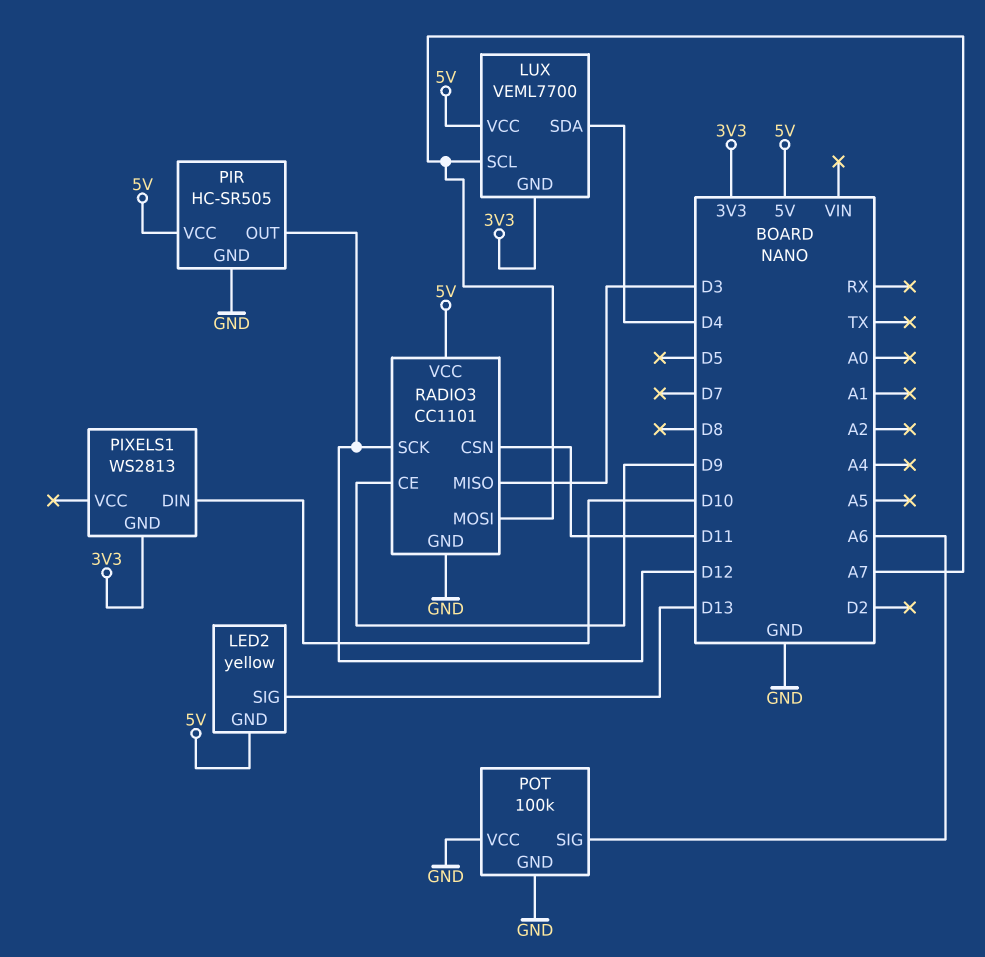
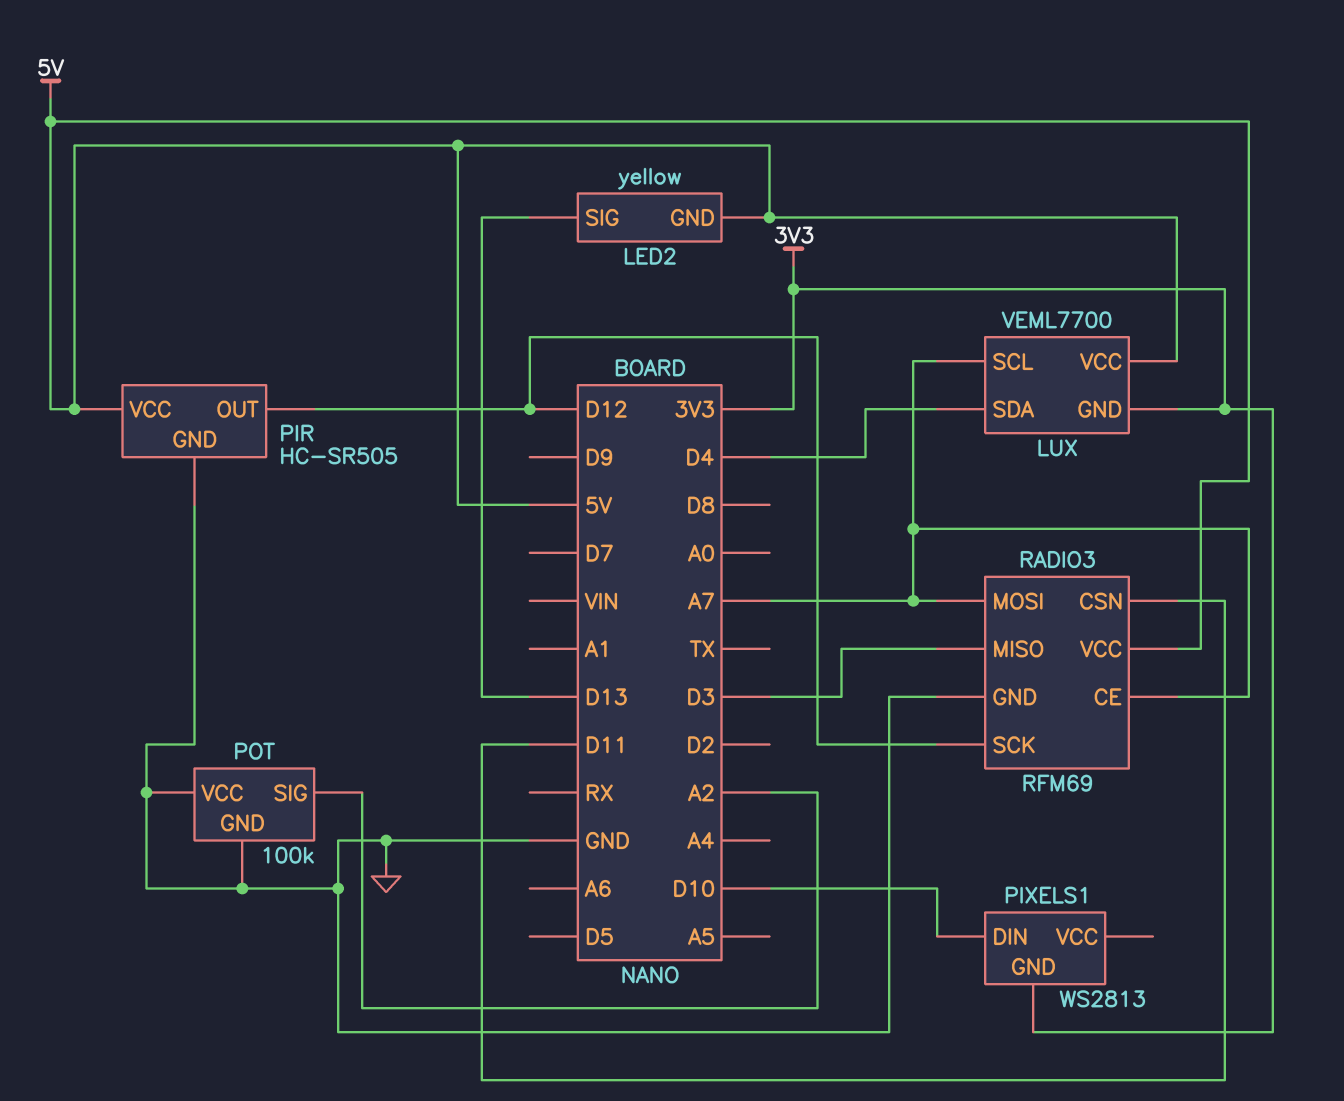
POT pin SIG: A6 -> A2
RADIO3: CC1101 -> RFM69
RADIO3 pin CE: D9 -> A7

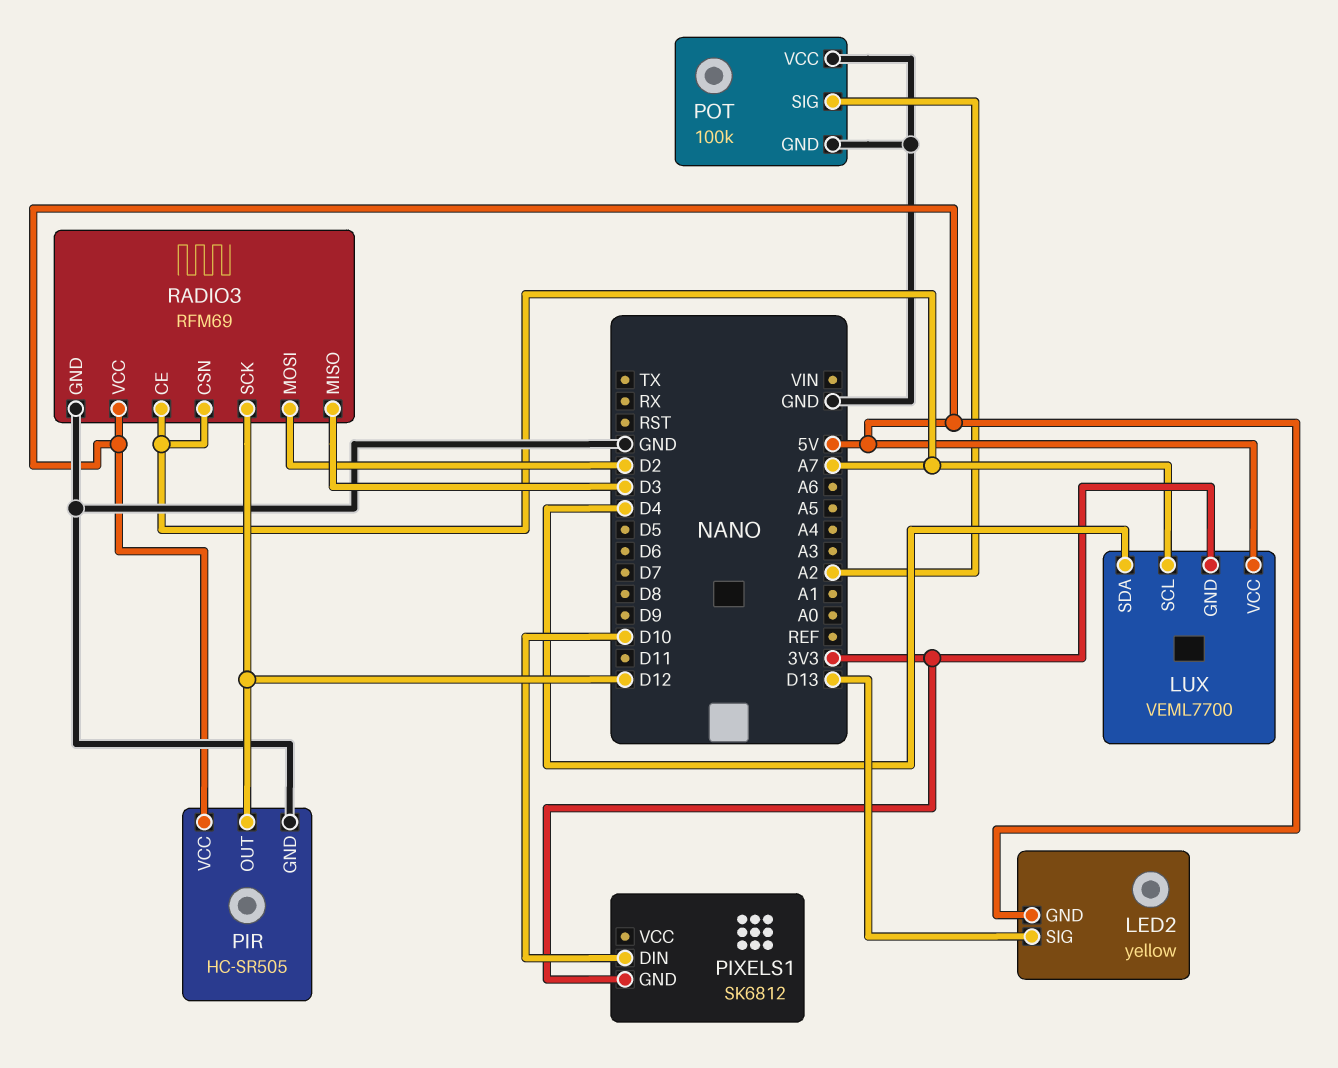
PIXELS1: WS2813 -> SK6812
RADIO3 pin CSN: D11 -> A7
RADIO3 pin MOSI: A7 -> D2

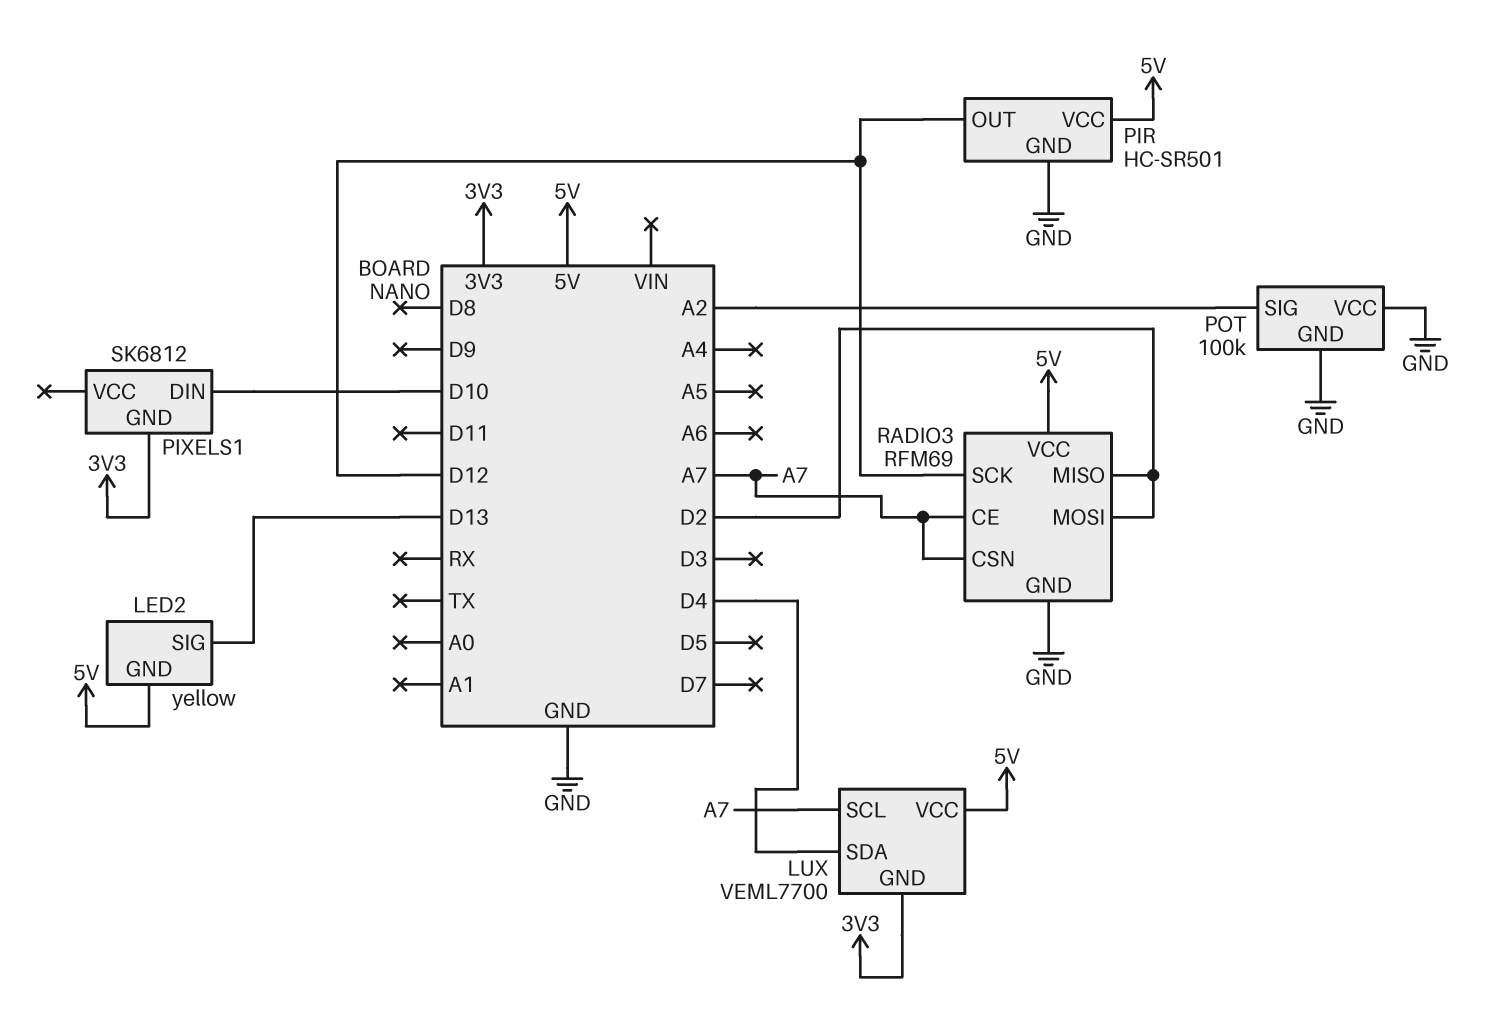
PIR: HC-SR505 -> HC-SR501
RADIO3 pin MISO: D3 -> D2

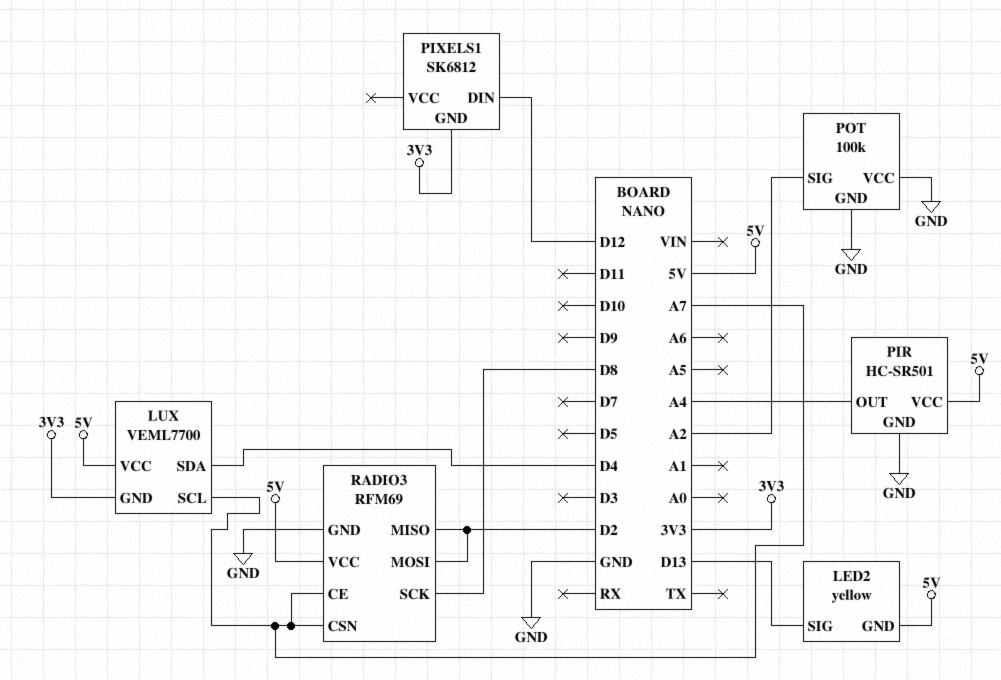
PIR pin OUT: D12 -> A4
PIXELS1 pin DIN: D10 -> D12
RADIO3 pin SCK: D12 -> D8

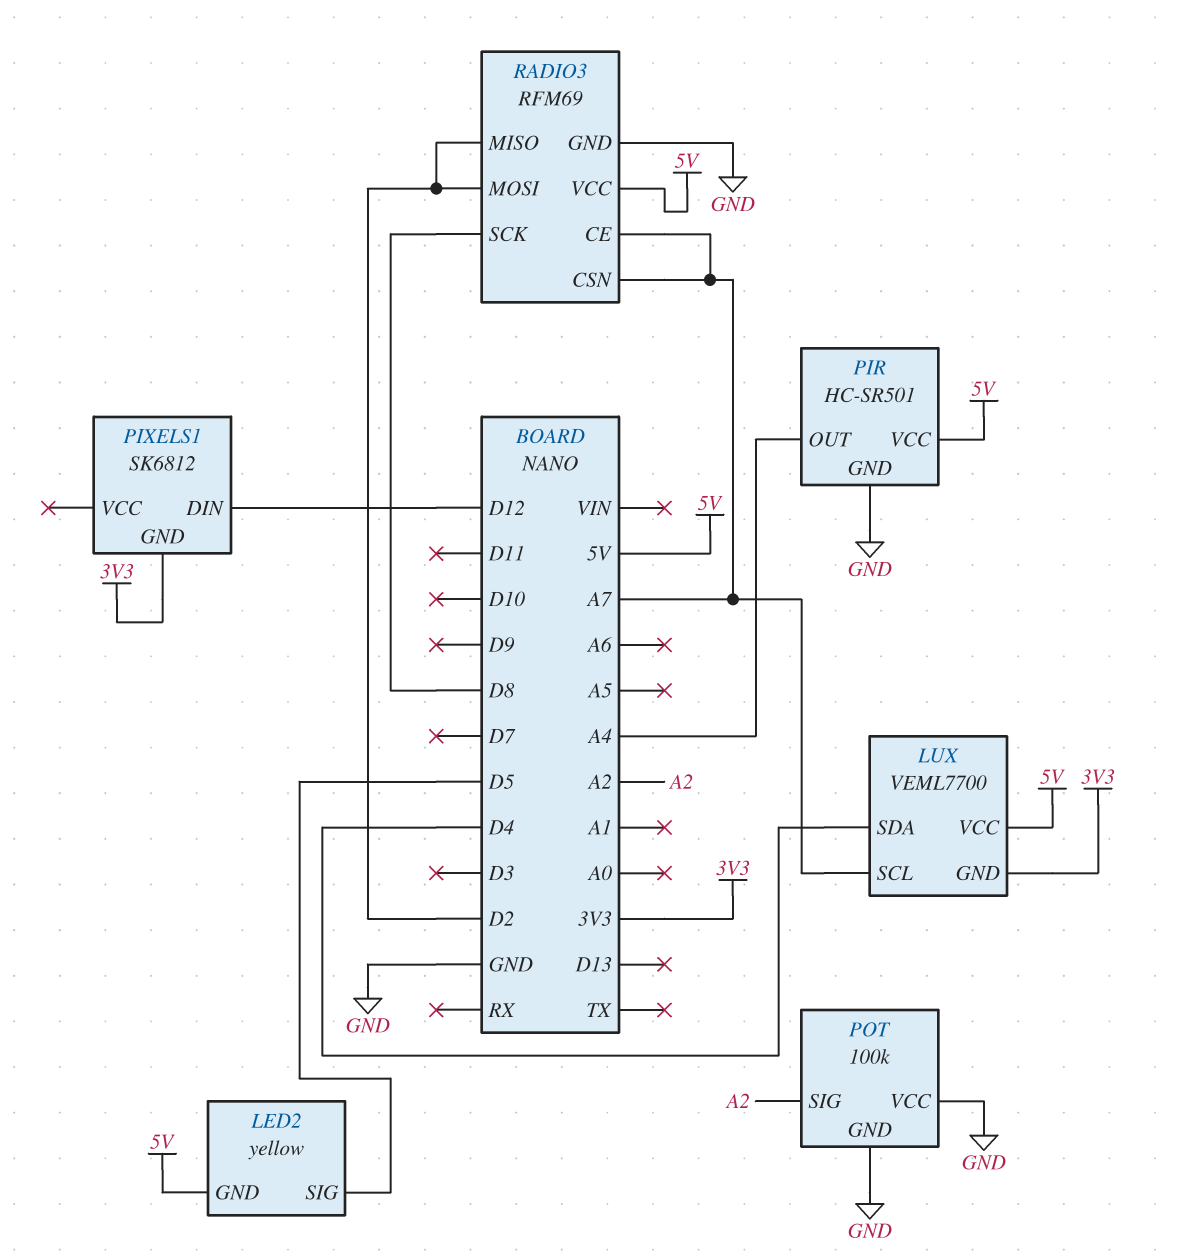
LED2 pin SIG: D13 -> D5

